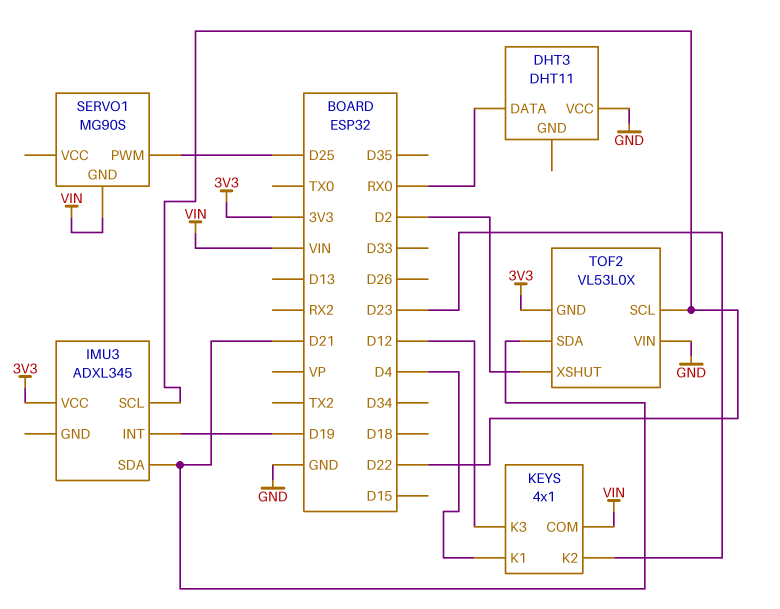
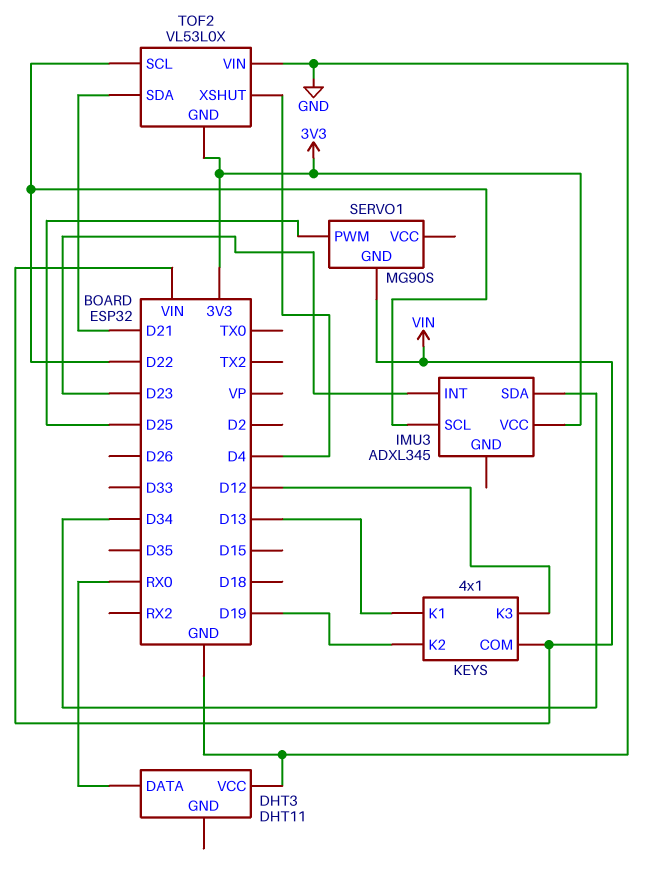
IMU3 pin INT: D19 -> D23
IMU3 pin SDA: D21 -> D34
KEYS pin K1: D4 -> D13
KEYS pin K2: D23 -> D19
TOF2 pin XSHUT: D2 -> D4

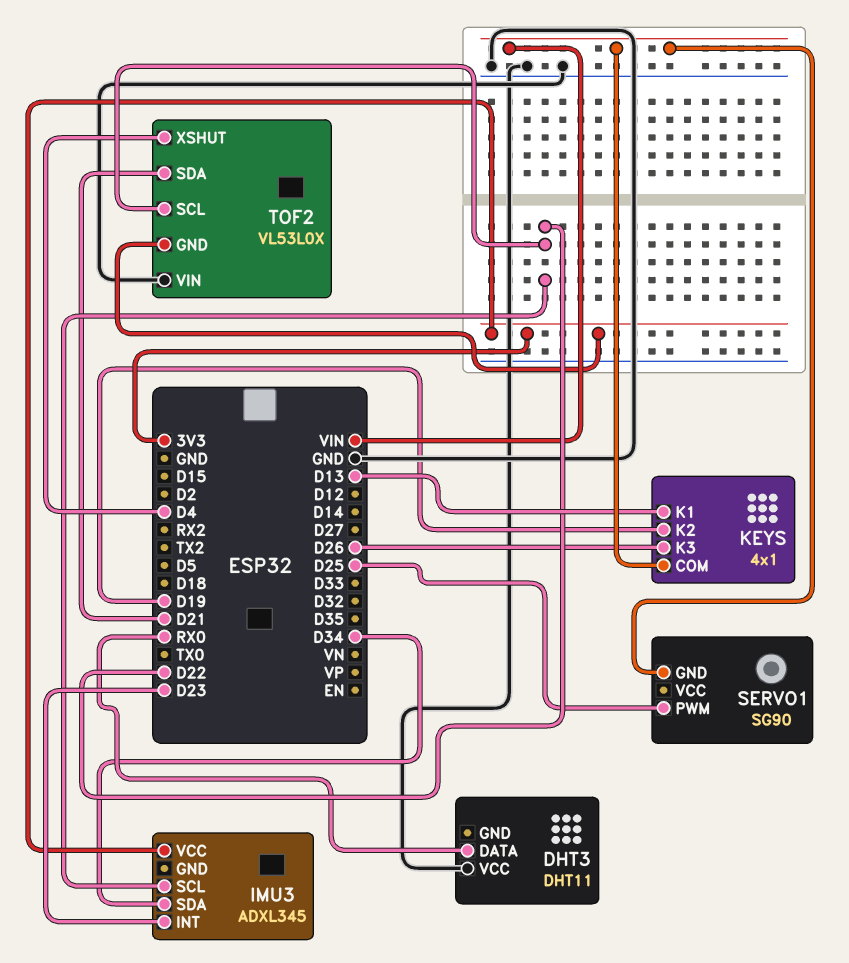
KEYS pin K3: D12 -> D26
SERVO1: MG90S -> SG90

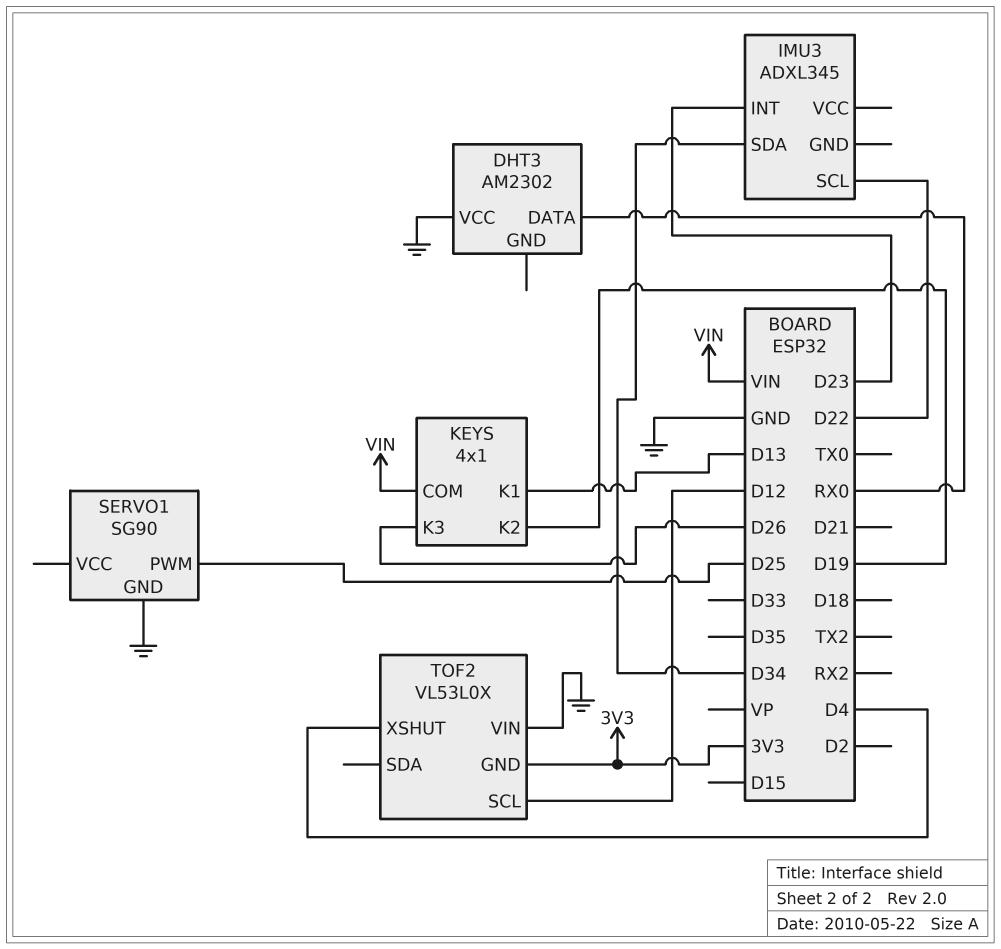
DHT3: DHT11 -> AM2302
IMU3 pin VCC: 3V3 -> none
SERVO1 pin GND: VIN -> GND
TOF2 pin SCL: D22 -> D12
TOF2 pin SDA: D21 -> none

